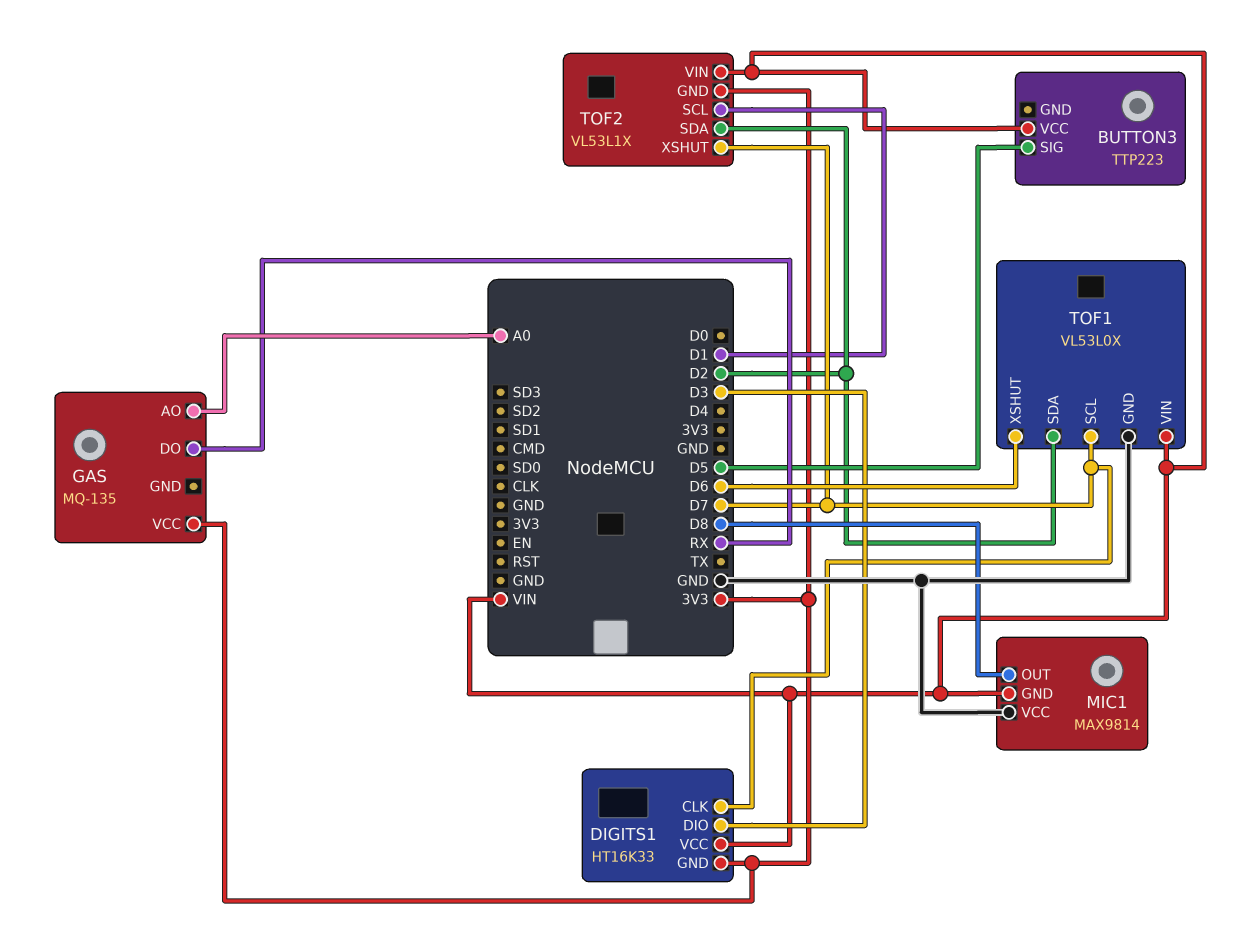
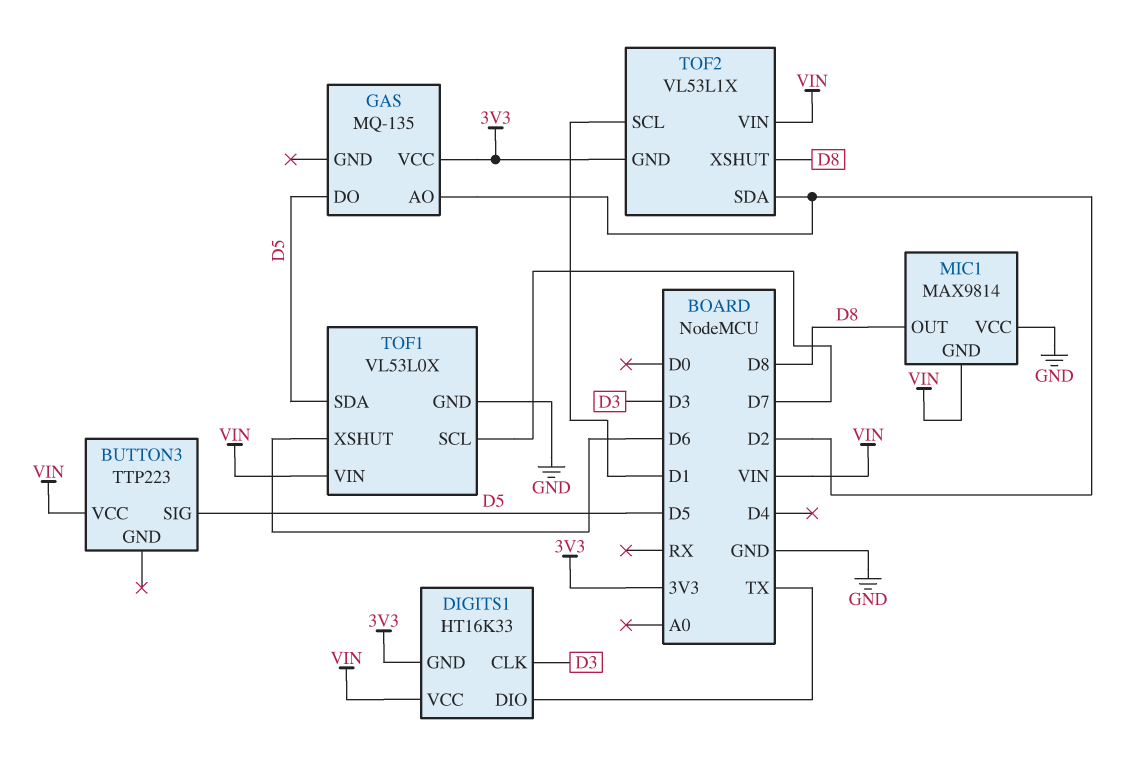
DIGITS1 pin CLK: D7 -> D3
DIGITS1 pin DIO: D3 -> TX
GAS pin AO: A0 -> D2
GAS pin DO: RX -> D5
TOF1 pin SDA: D2 -> D5
TOF2 pin XSHUT: D7 -> D8

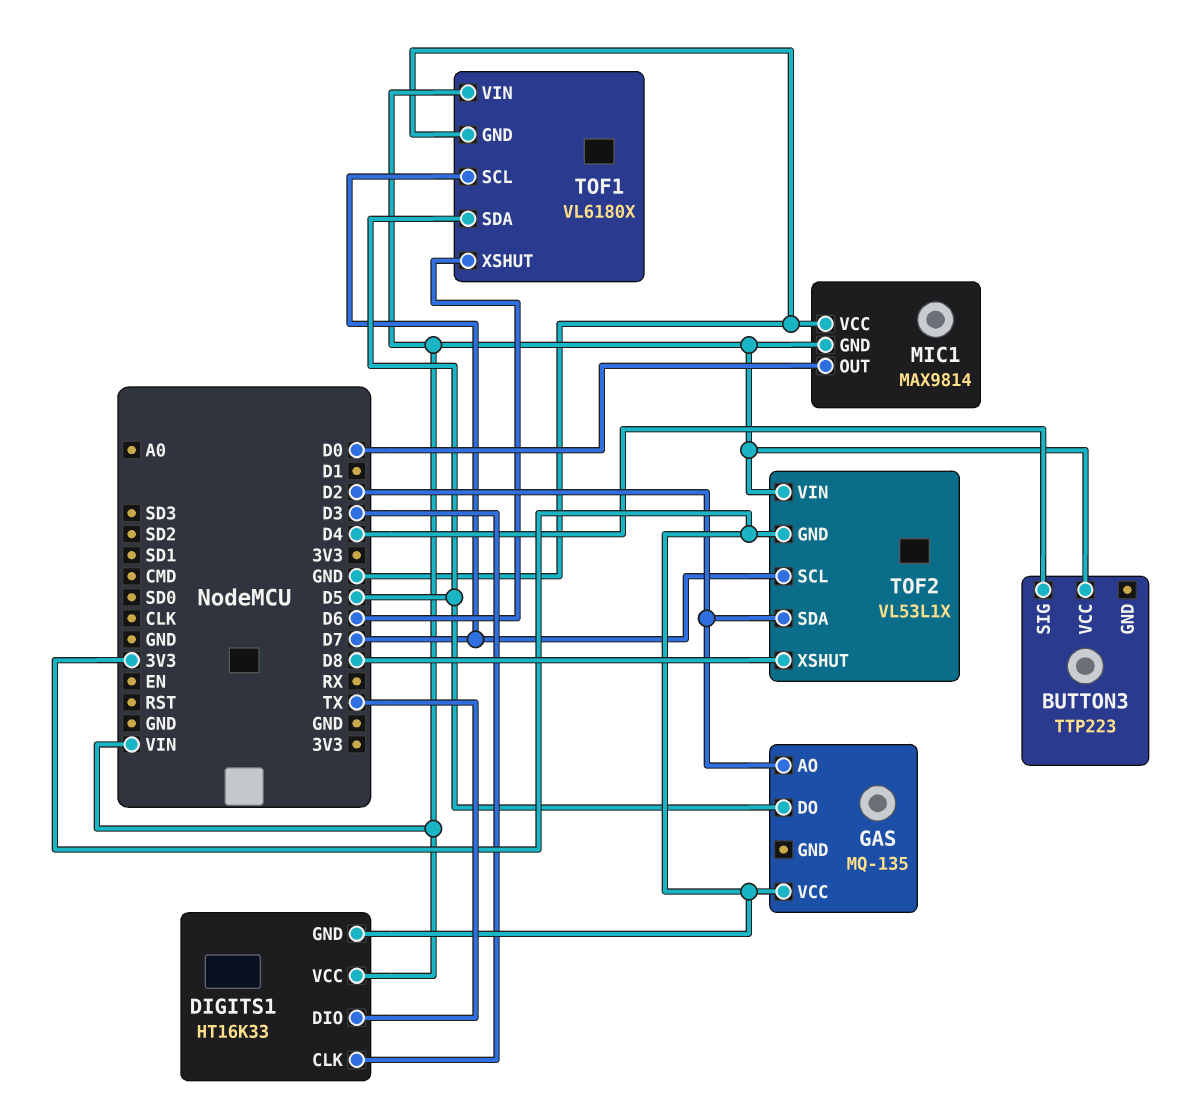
BUTTON3 pin SIG: D5 -> D4
MIC1 pin OUT: D8 -> D0
TOF1: VL53L0X -> VL6180X
TOF2 pin SCL: D1 -> D7

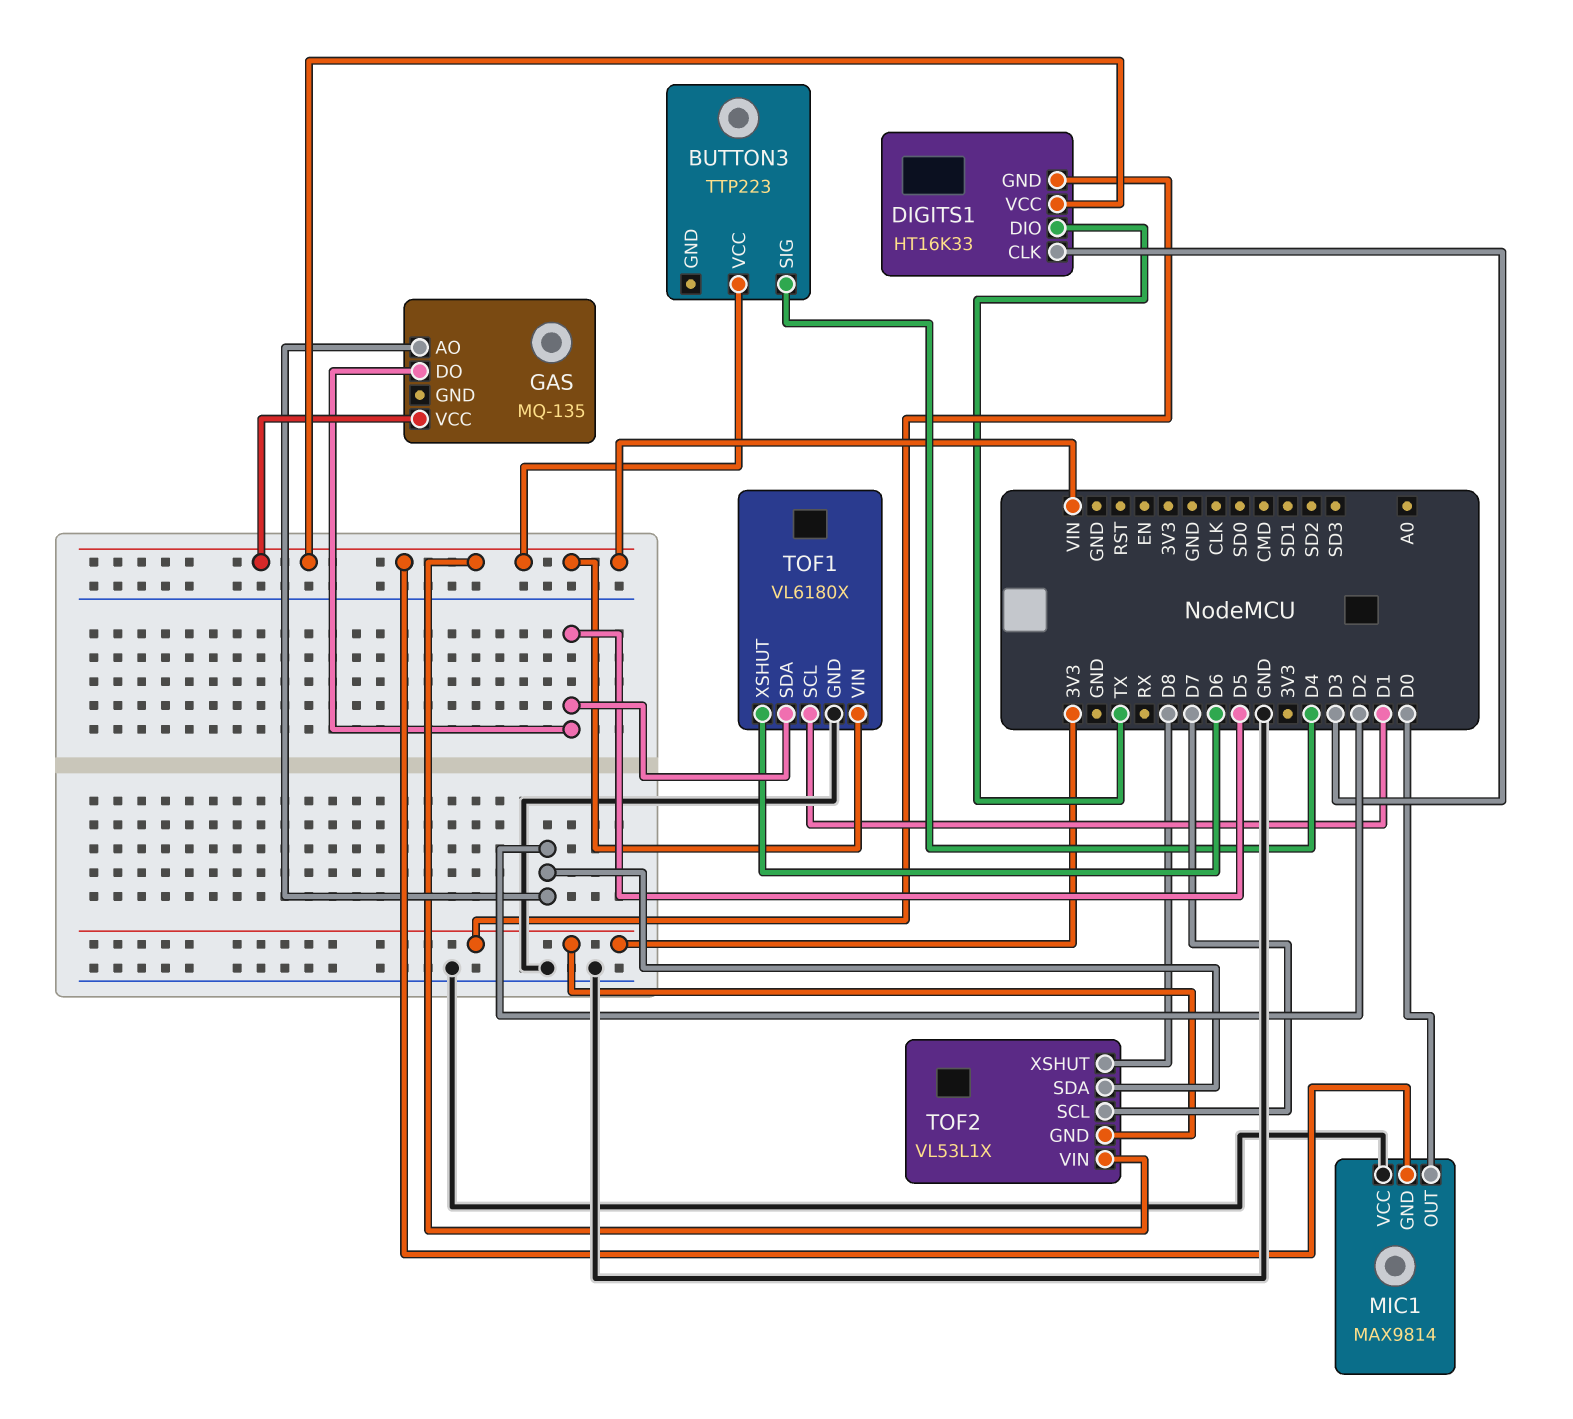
GAS pin VCC: 3V3 -> VIN
TOF1 pin SCL: D7 -> D1

